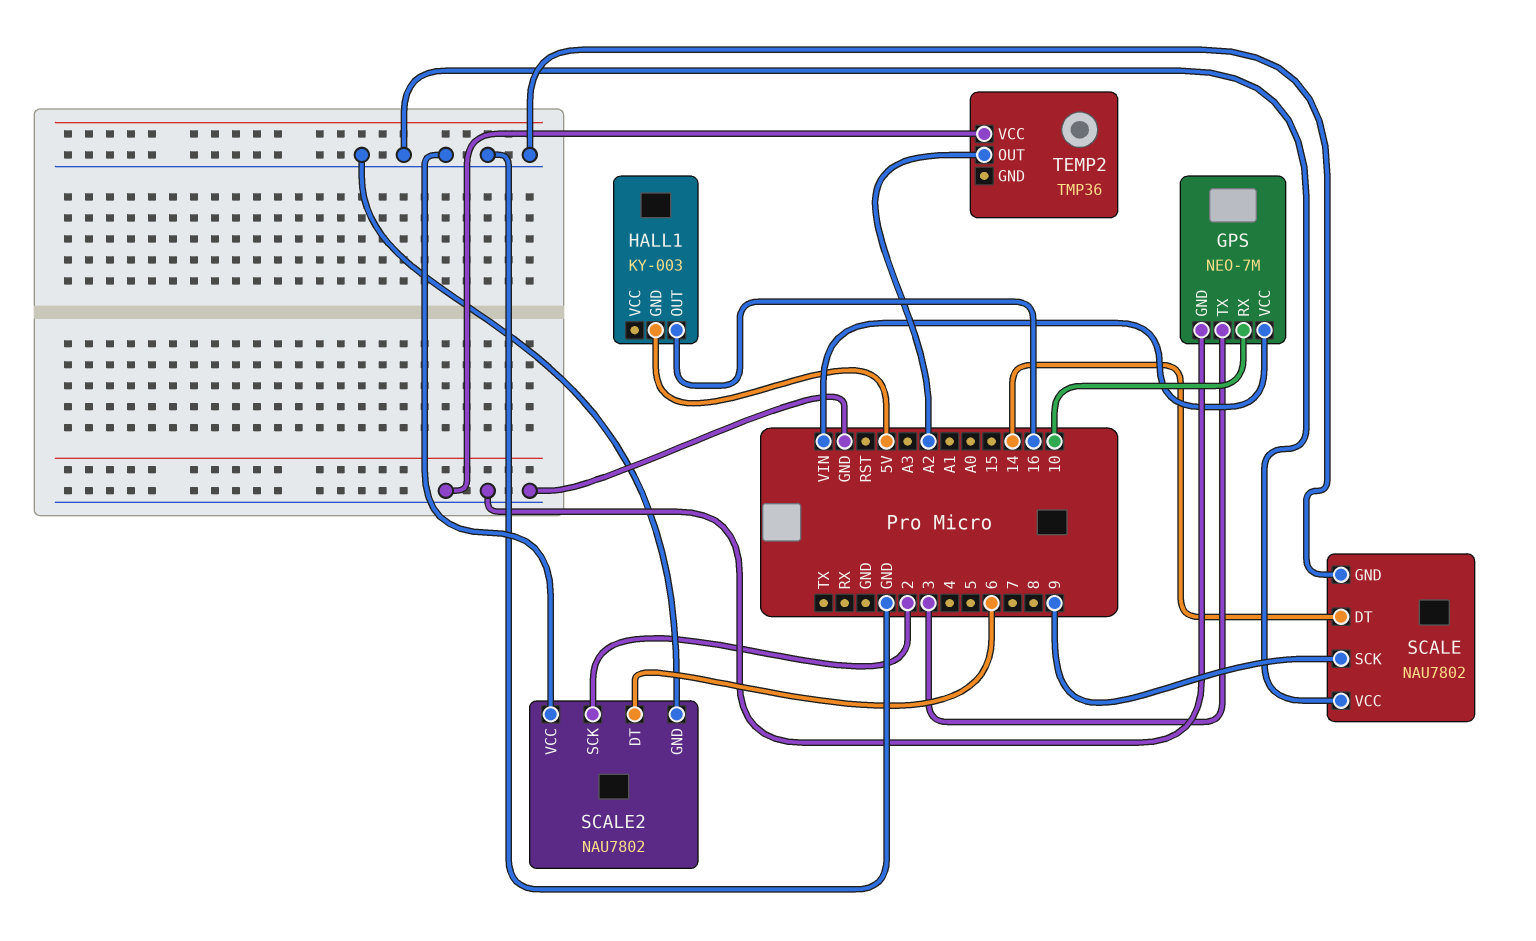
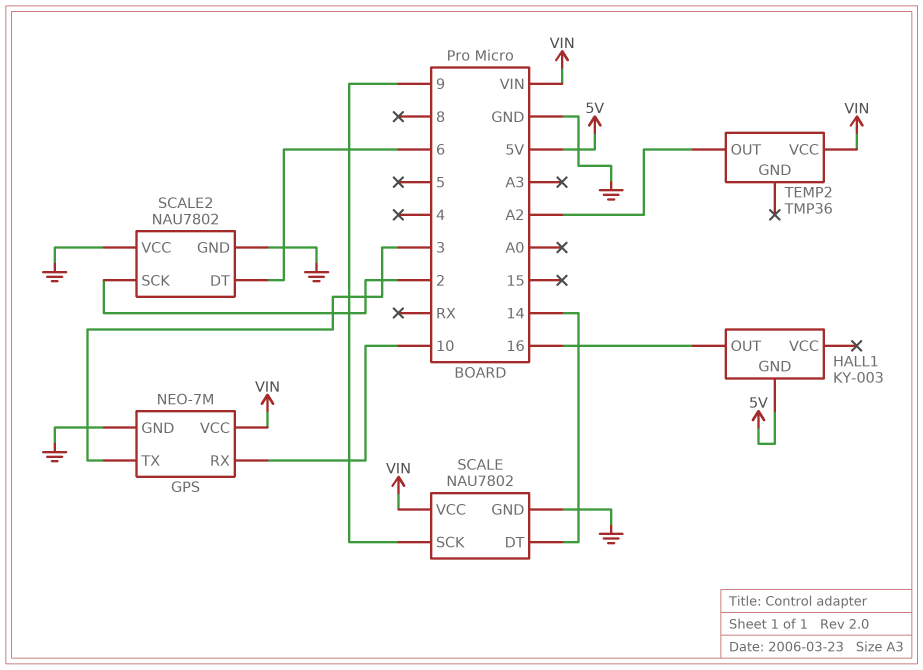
SCALE pin VCC: GND -> VIN
TEMP2 pin VCC: GND -> VIN

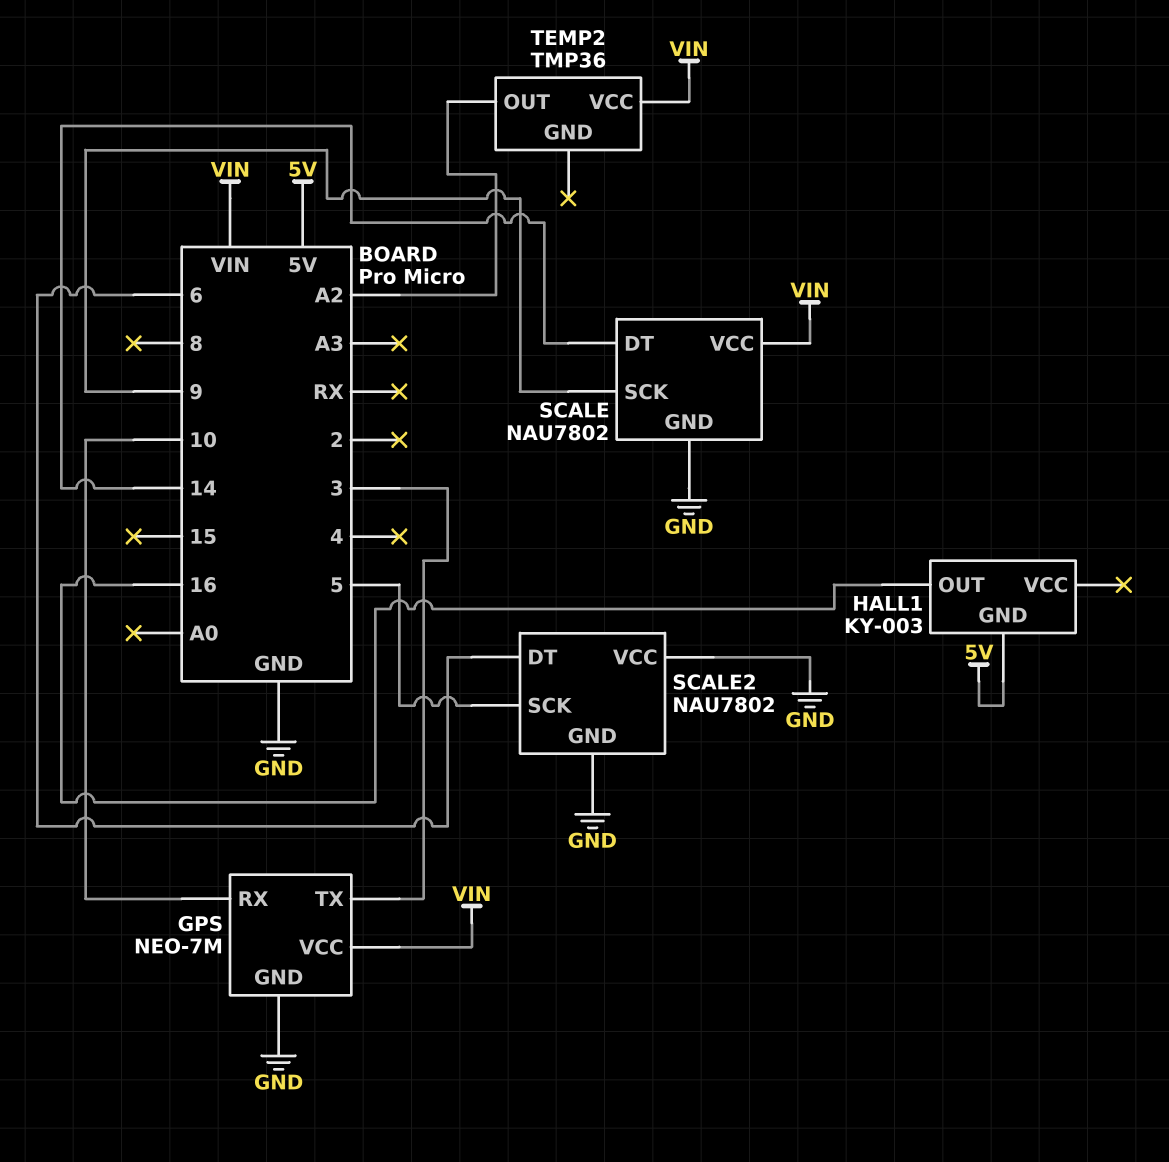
SCALE2 pin SCK: 2 -> 5

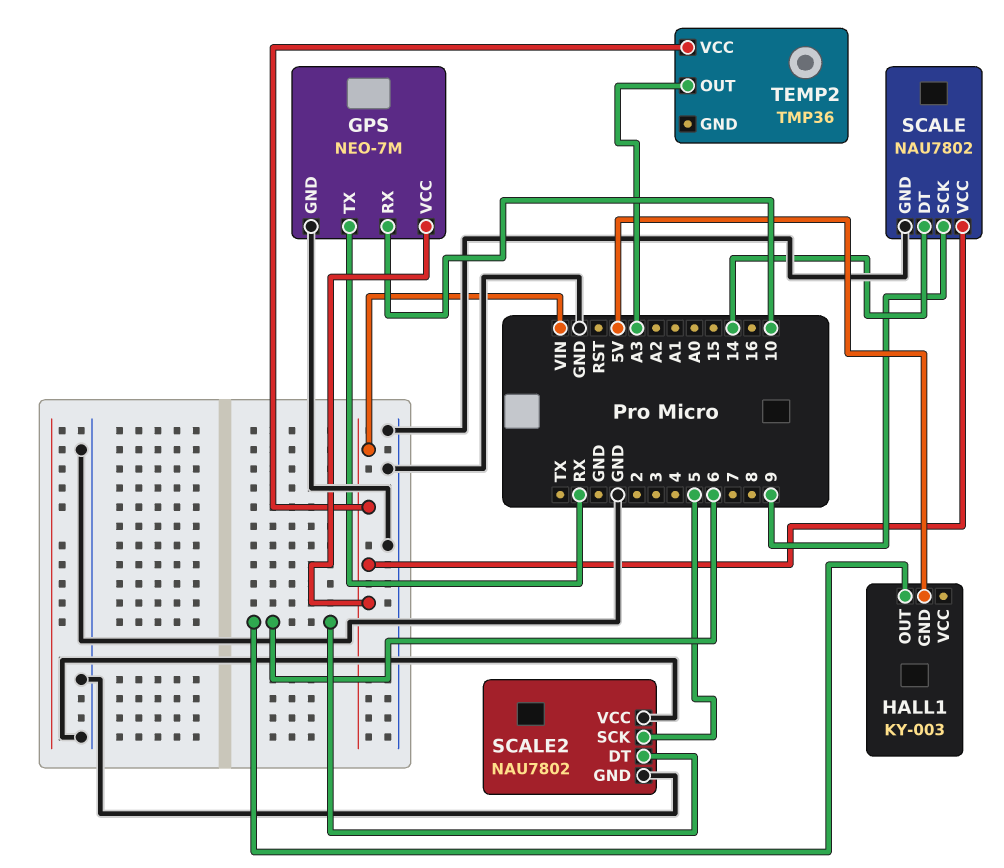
GPS pin TX: 3 -> RX
HALL1 pin OUT: 16 -> 6
TEMP2 pin OUT: A2 -> A3

